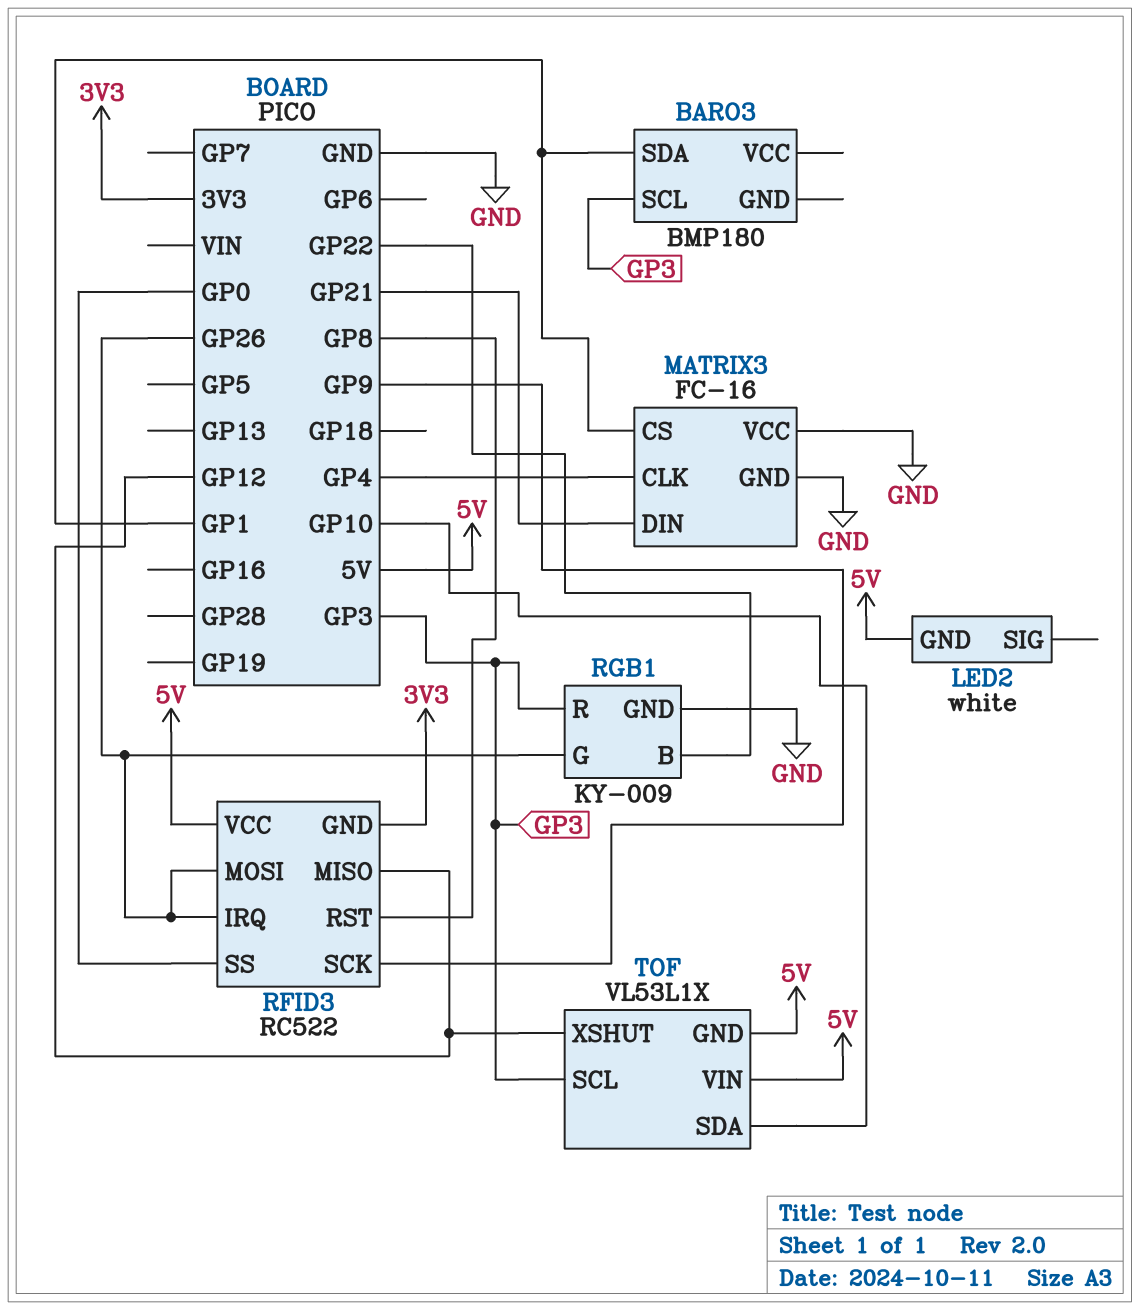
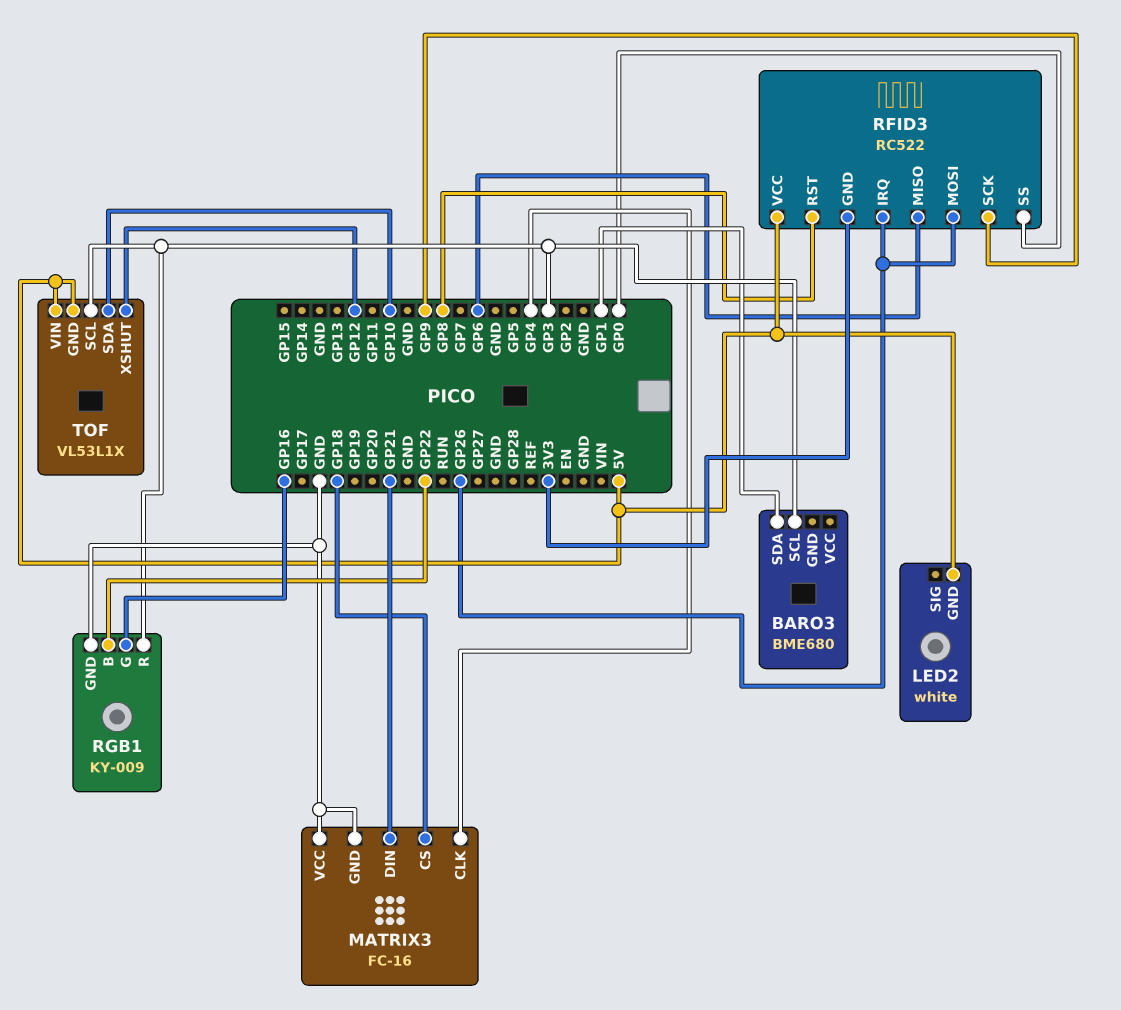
BARO3: BMP180 -> BME680
MATRIX3 pin CS: GP1 -> GP18
RFID3 pin MISO: GP12 -> GP6
RGB1 pin G: GP26 -> GP16

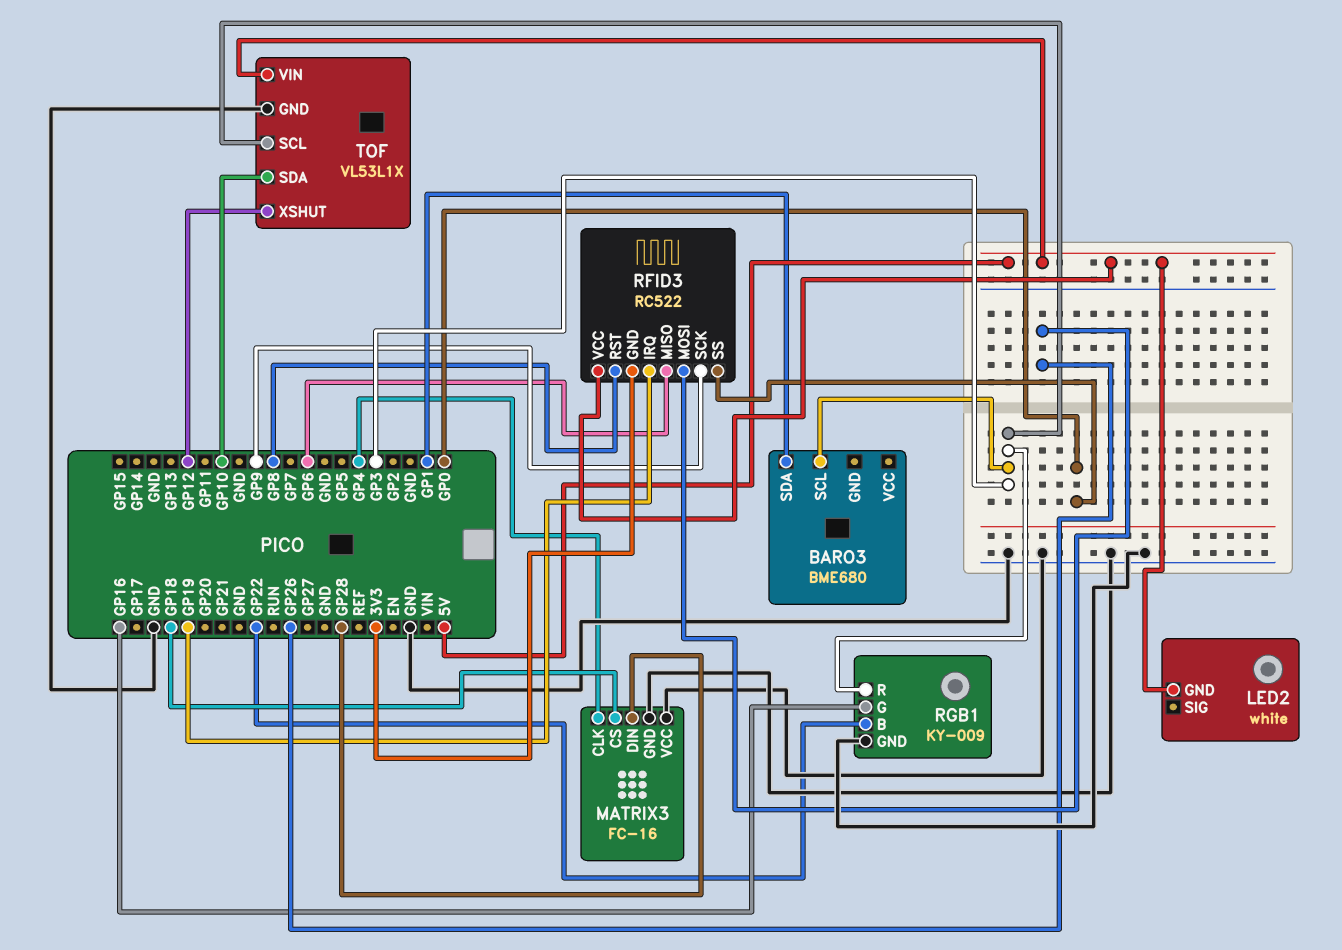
MATRIX3 pin DIN: GP21 -> GP28
RFID3 pin IRQ: GP26 -> GP19
TOF pin GND: 5V -> GND

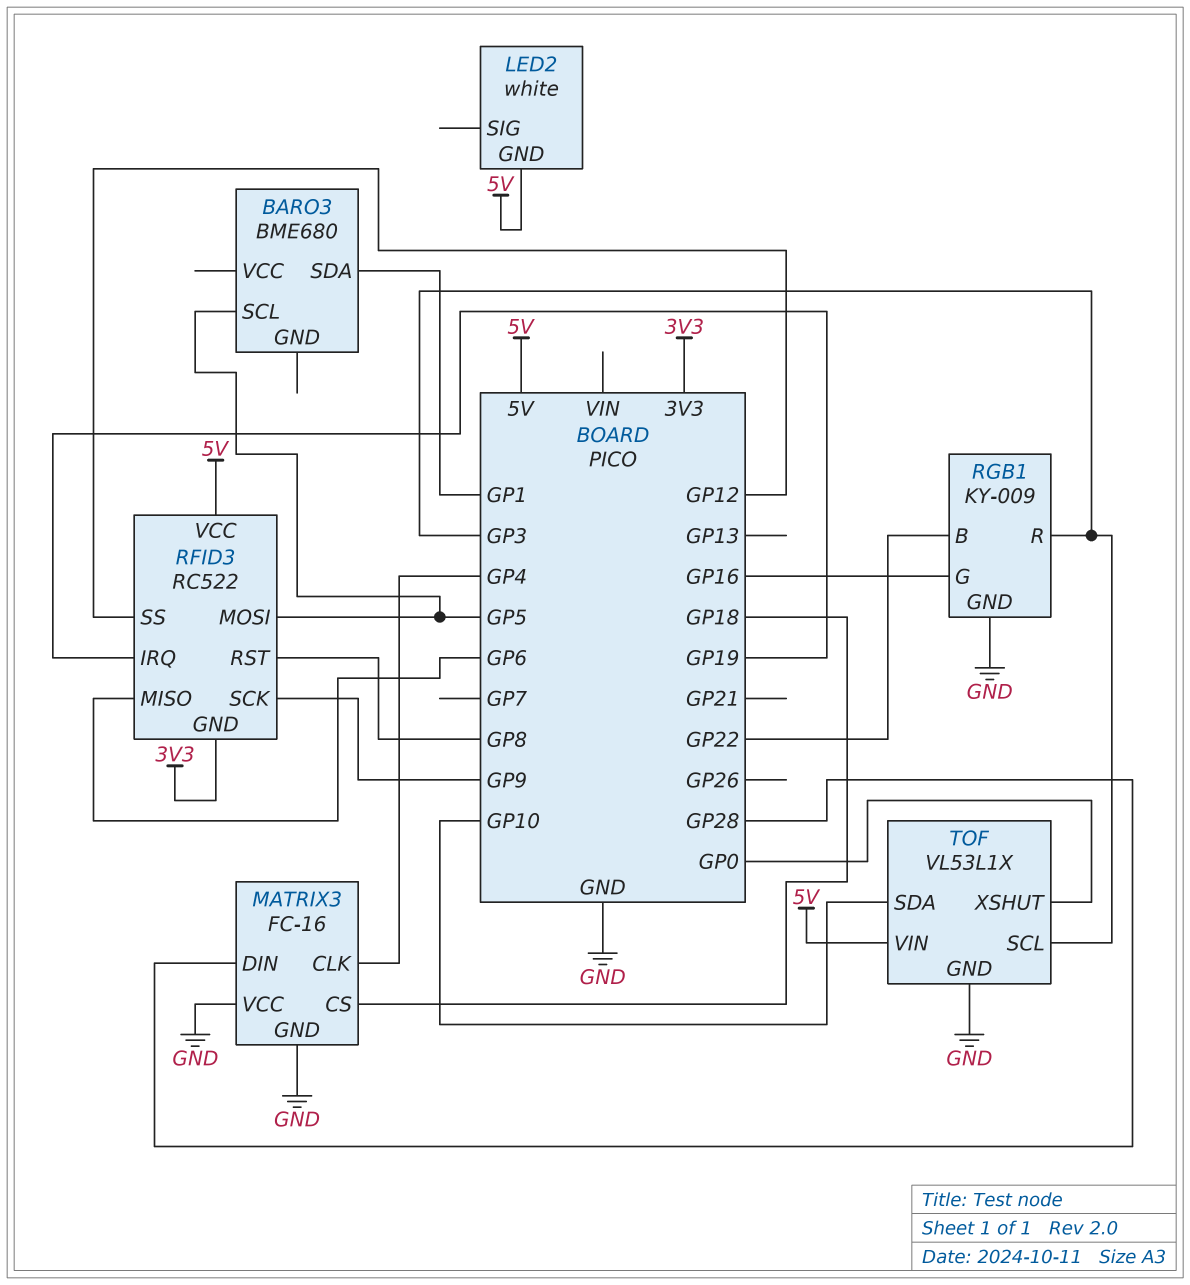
BARO3 pin SCL: GP3 -> GP5
RFID3 pin MOSI: GP26 -> GP5
RFID3 pin SS: GP0 -> GP12
TOF pin XSHUT: GP12 -> GP0

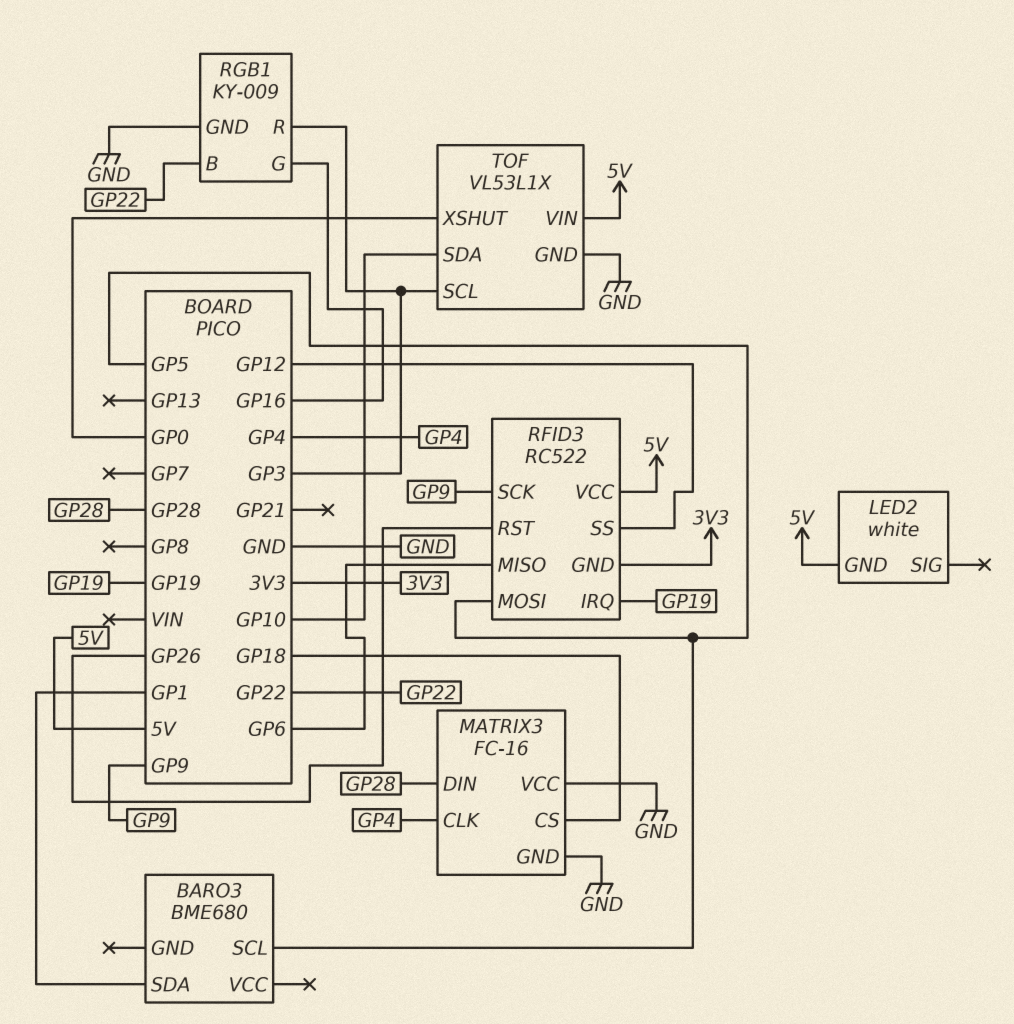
RFID3 pin RST: GP8 -> GP26

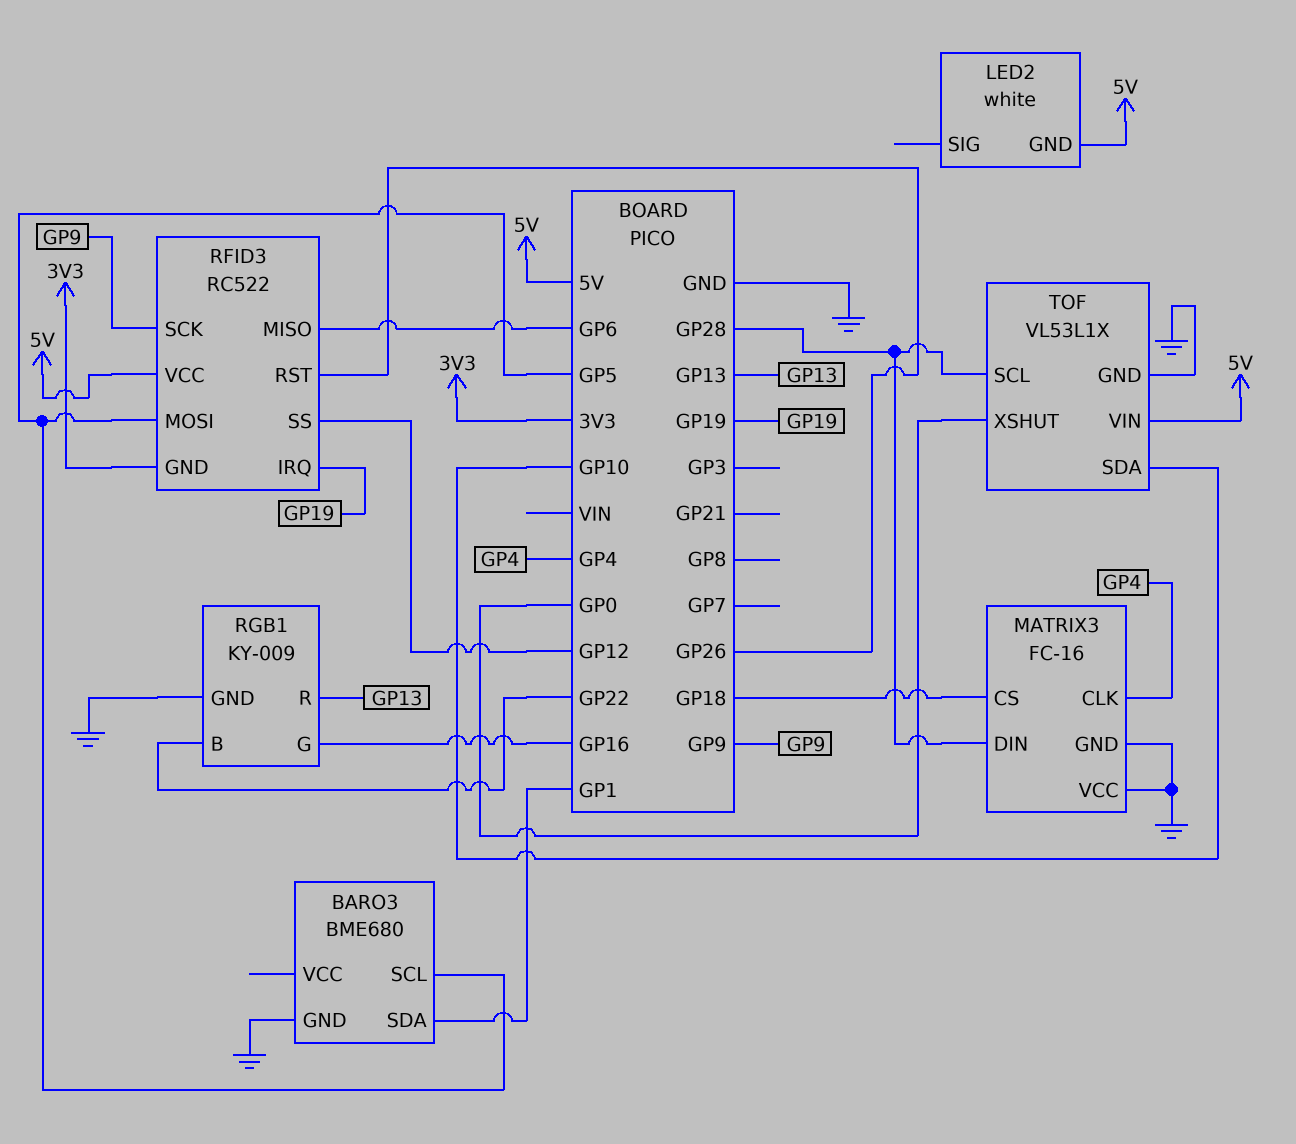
BARO3 pin GND: none -> GND
RGB1 pin R: GP3 -> GP13
TOF pin SCL: GP3 -> GP28

